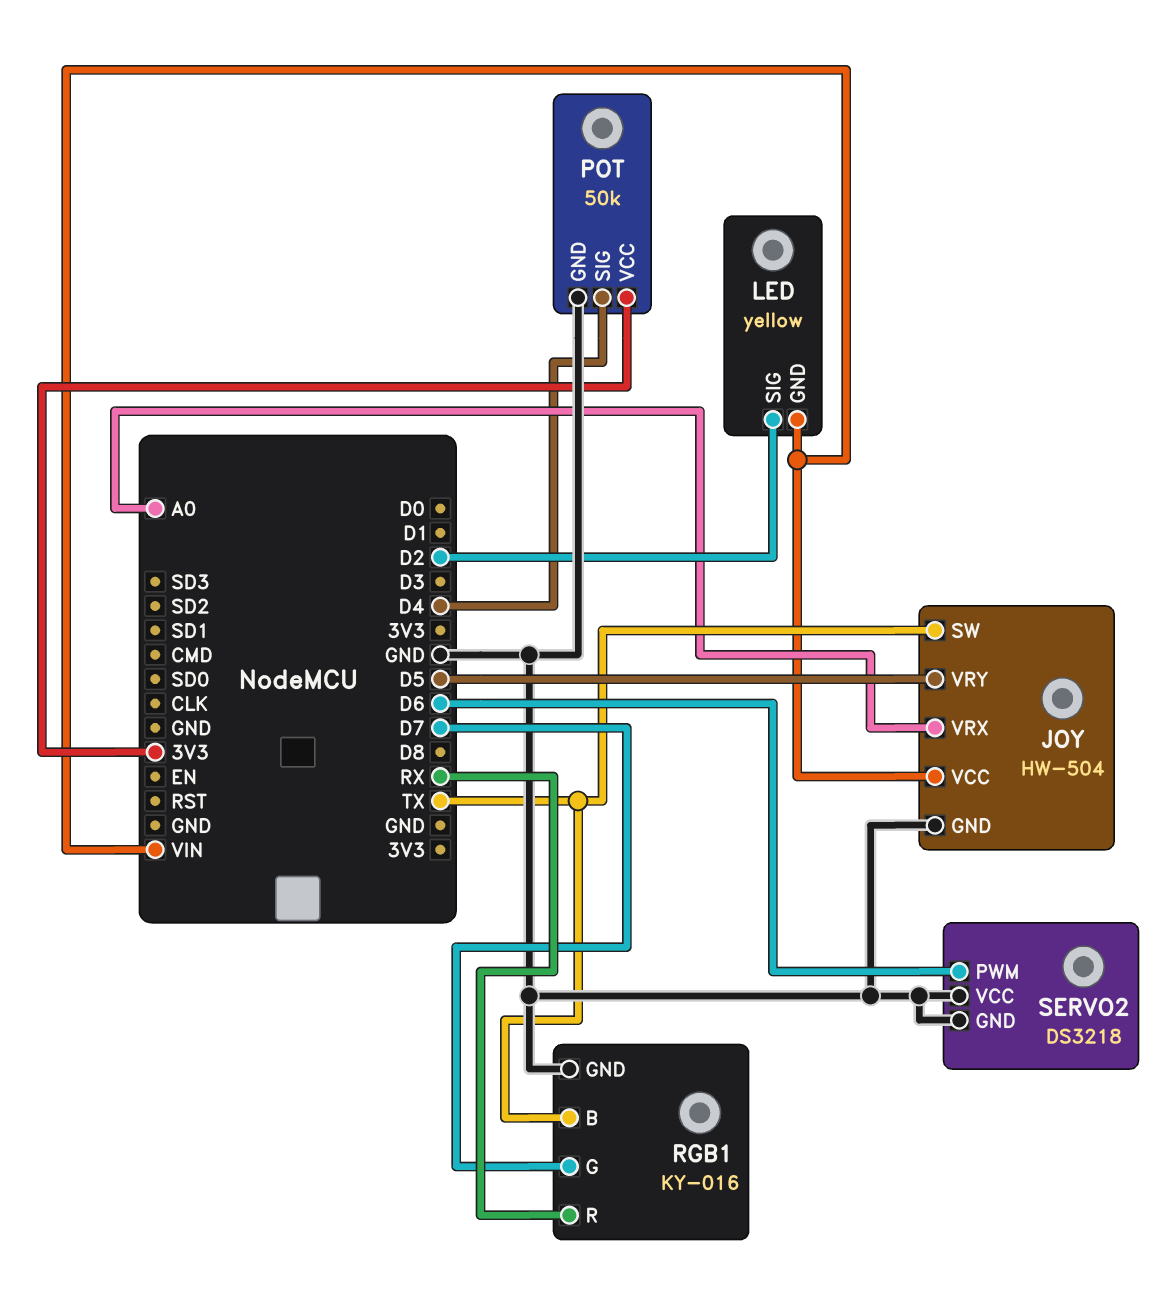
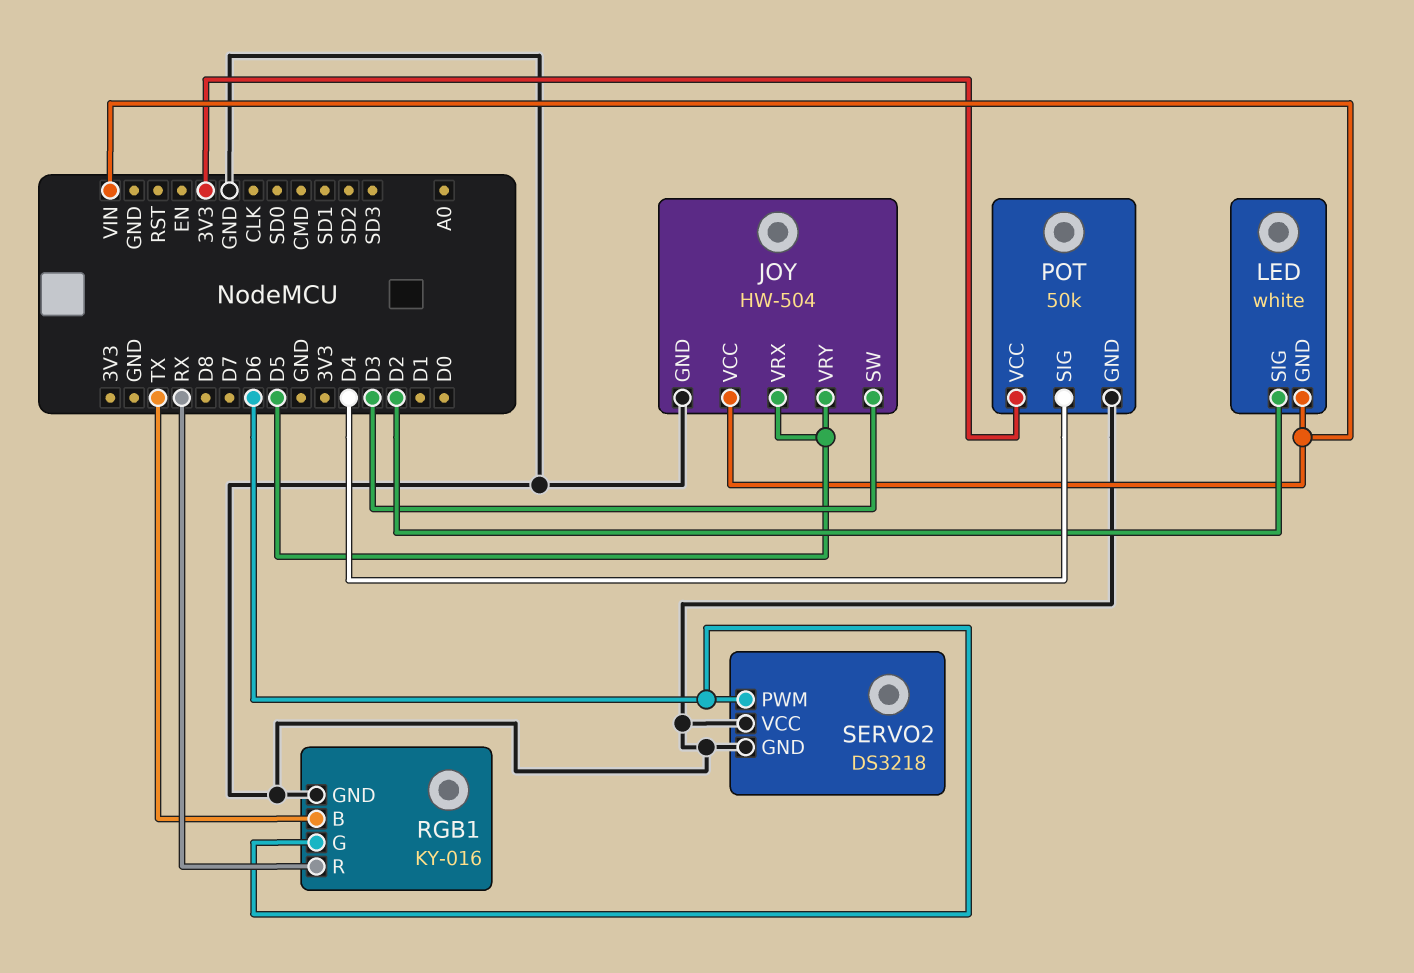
JOY pin SW: TX -> D3
JOY pin VRX: A0 -> D5
LED: yellow -> white
RGB1 pin G: D7 -> D6

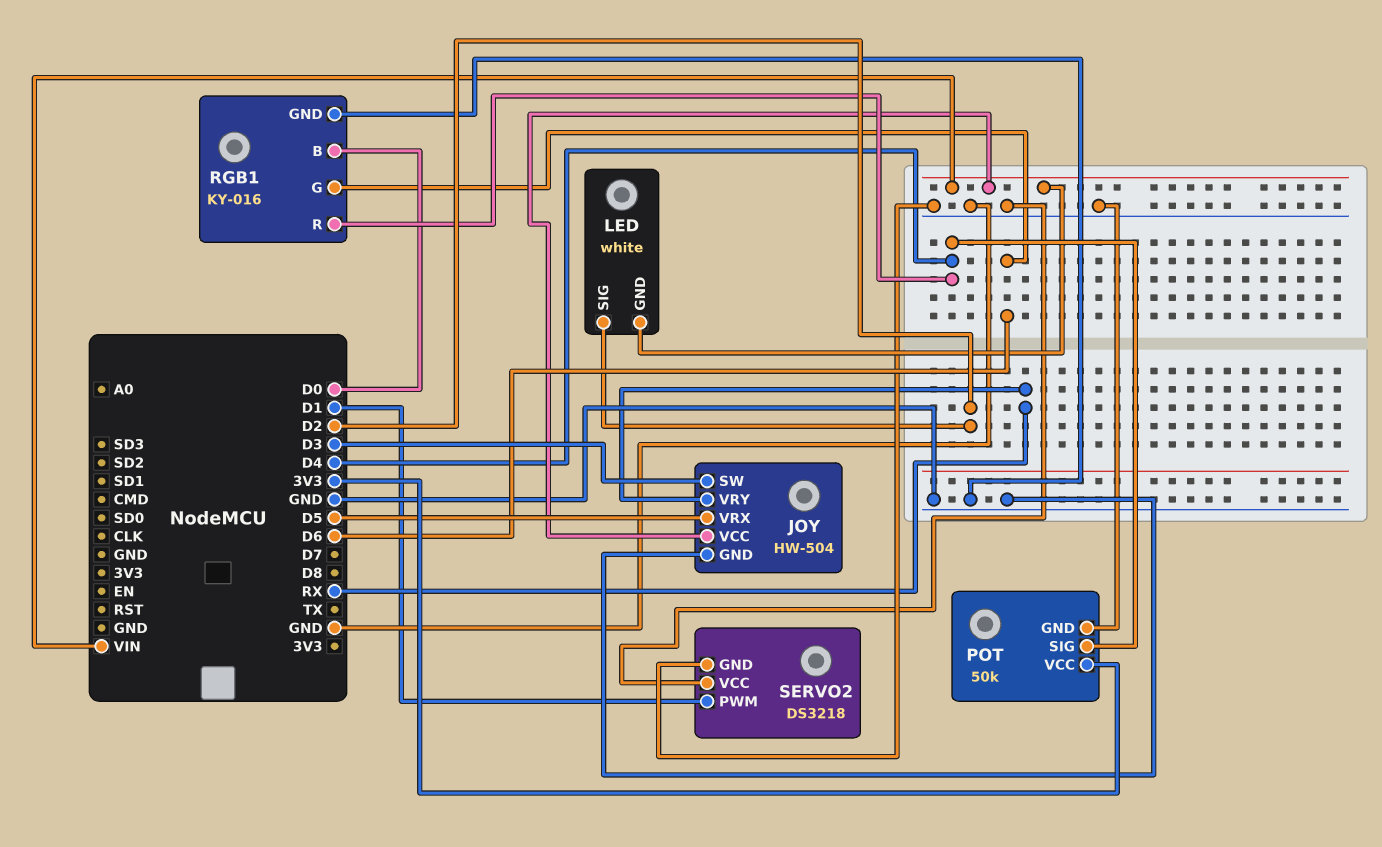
JOY pin VRY: D5 -> RX
RGB1 pin B: TX -> D0
RGB1 pin R: RX -> D4
SERVO2 pin PWM: D6 -> D1

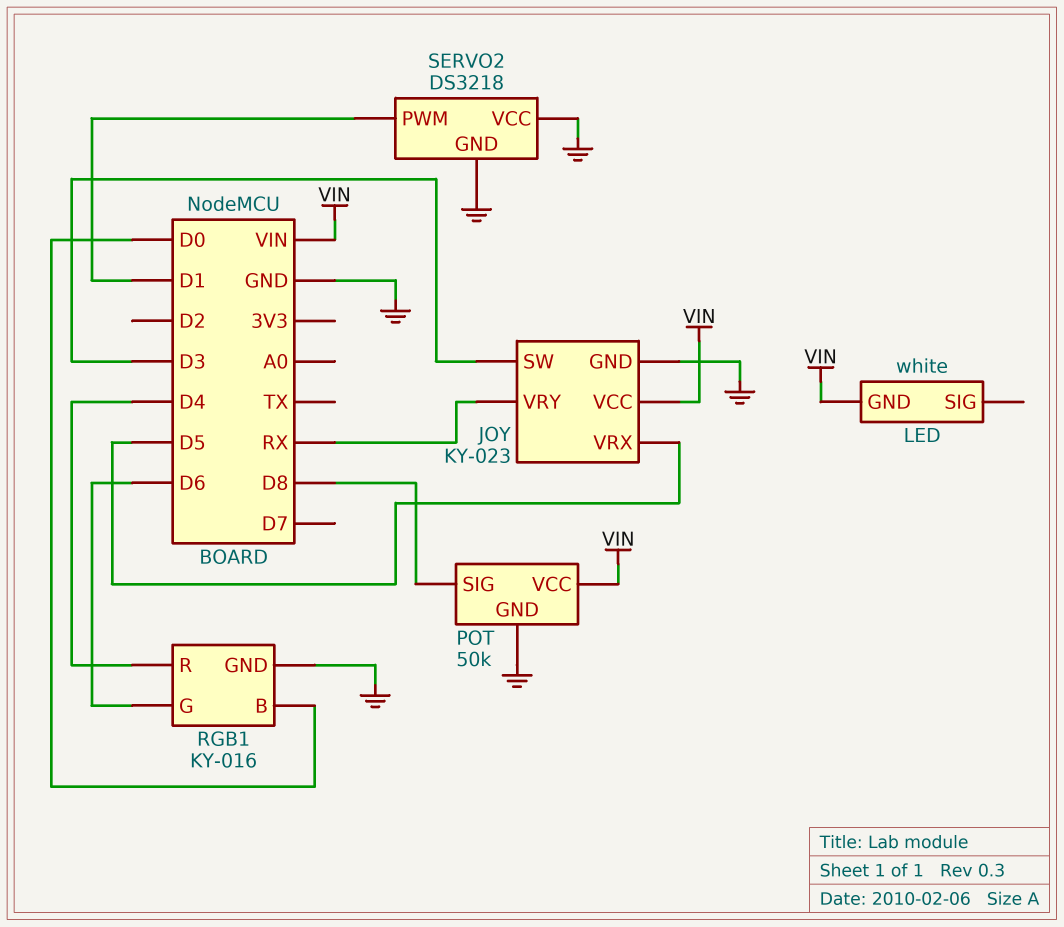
JOY: HW-504 -> KY-023
LED pin SIG: D2 -> none
POT pin SIG: D4 -> D8
POT pin VCC: 3V3 -> VIN

